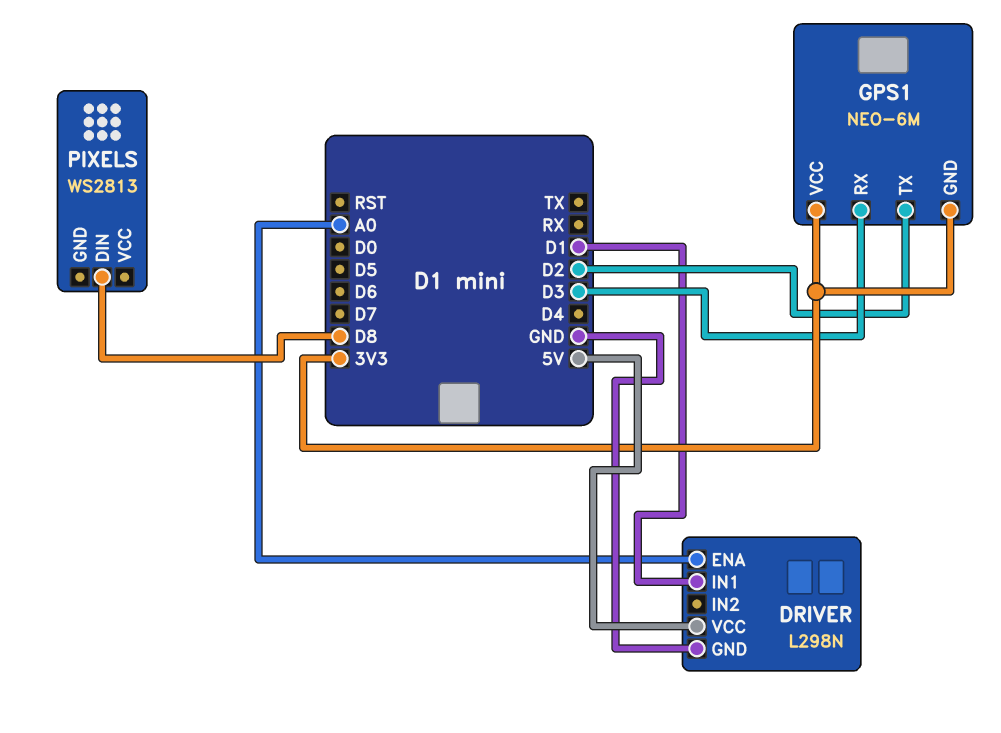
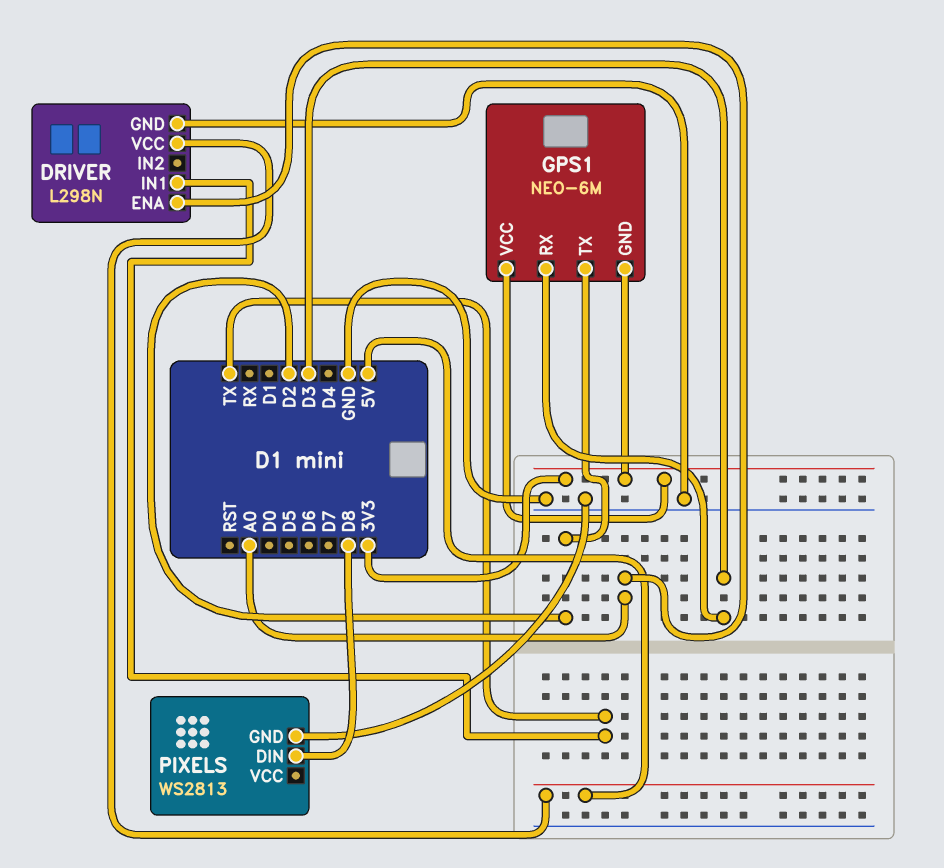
DRIVER pin IN1: D1 -> TX
PIXELS pin GND: none -> GND

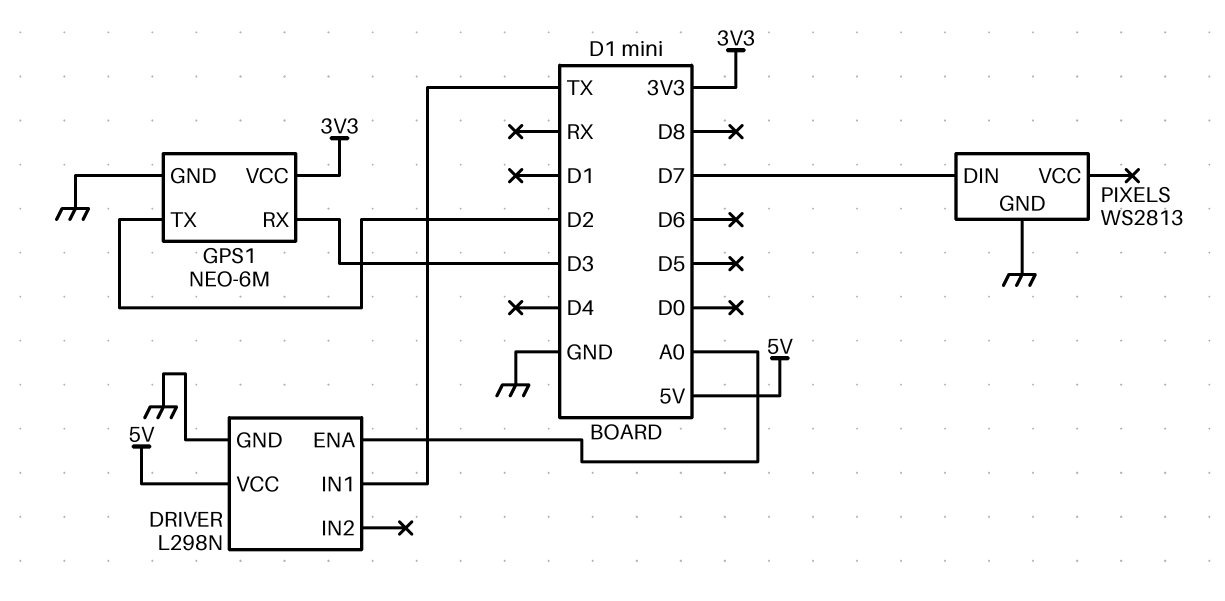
GPS1 pin GND: 3V3 -> GND
PIXELS pin DIN: D8 -> D7

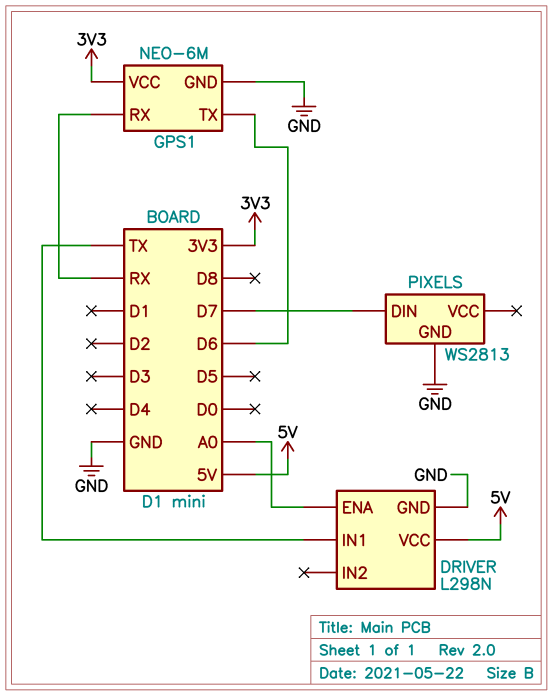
GPS1 pin RX: D3 -> RX
GPS1 pin TX: D2 -> D6

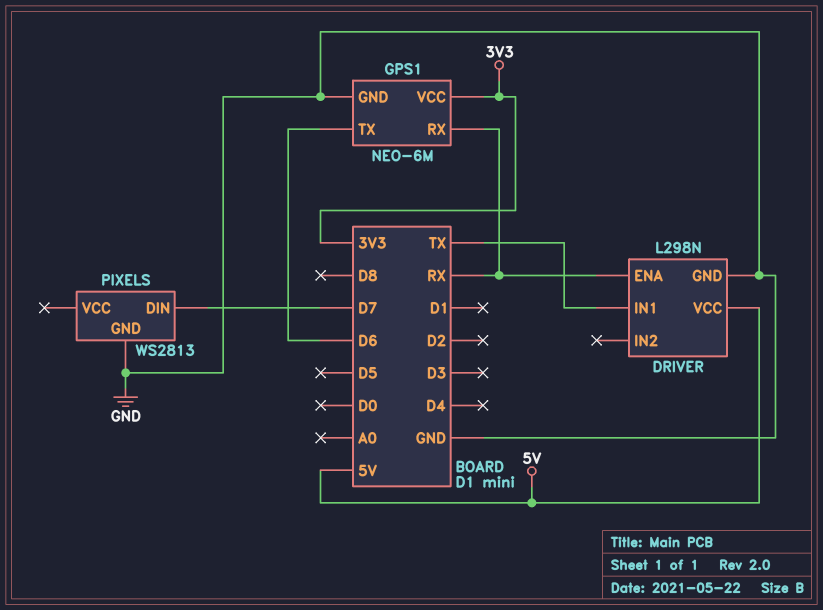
DRIVER pin ENA: A0 -> RX

